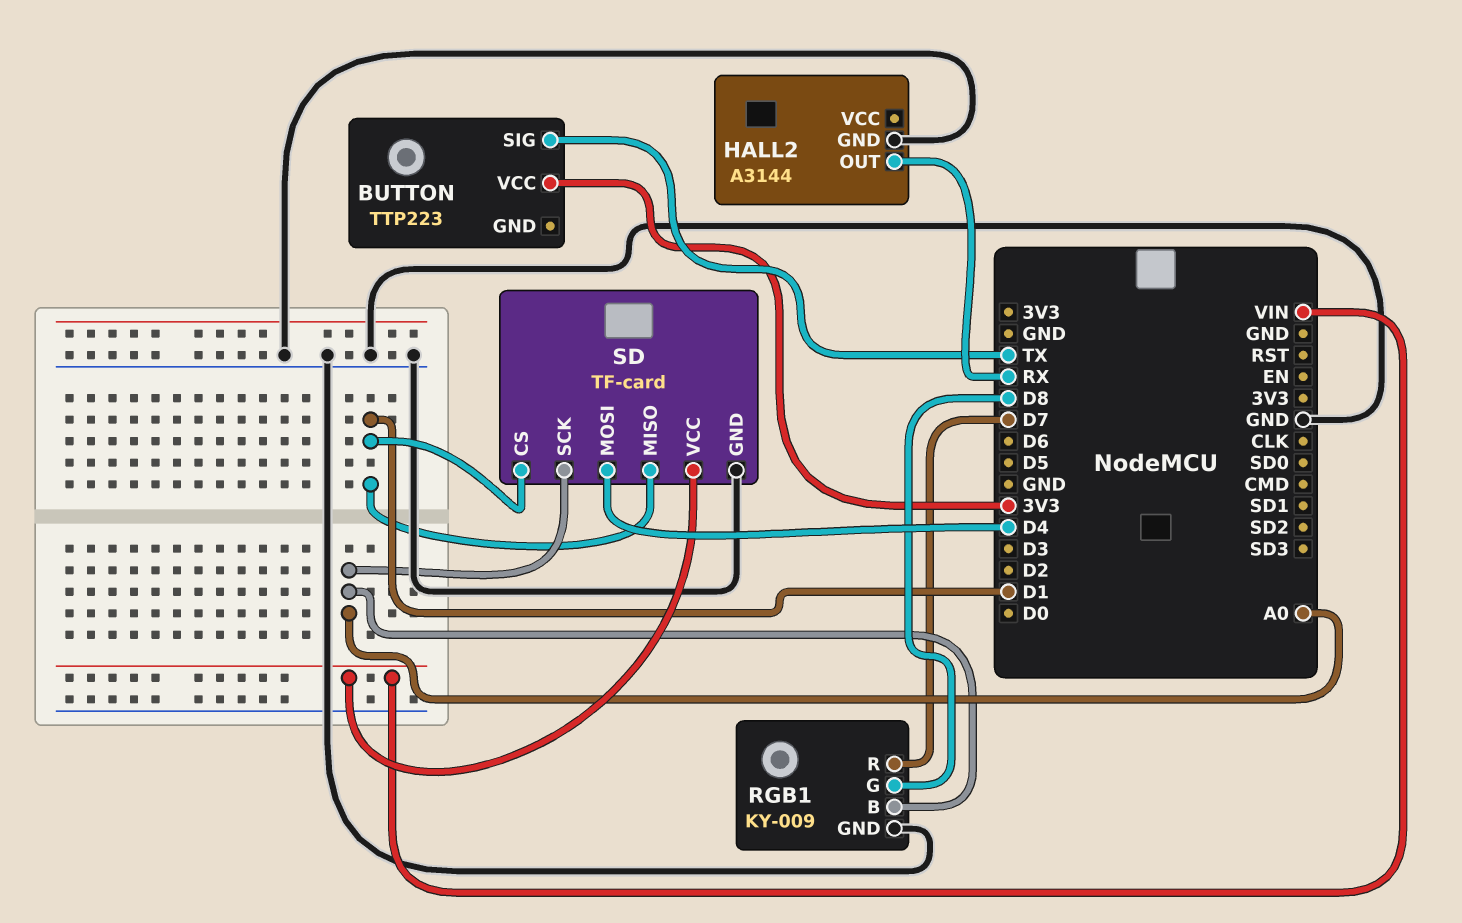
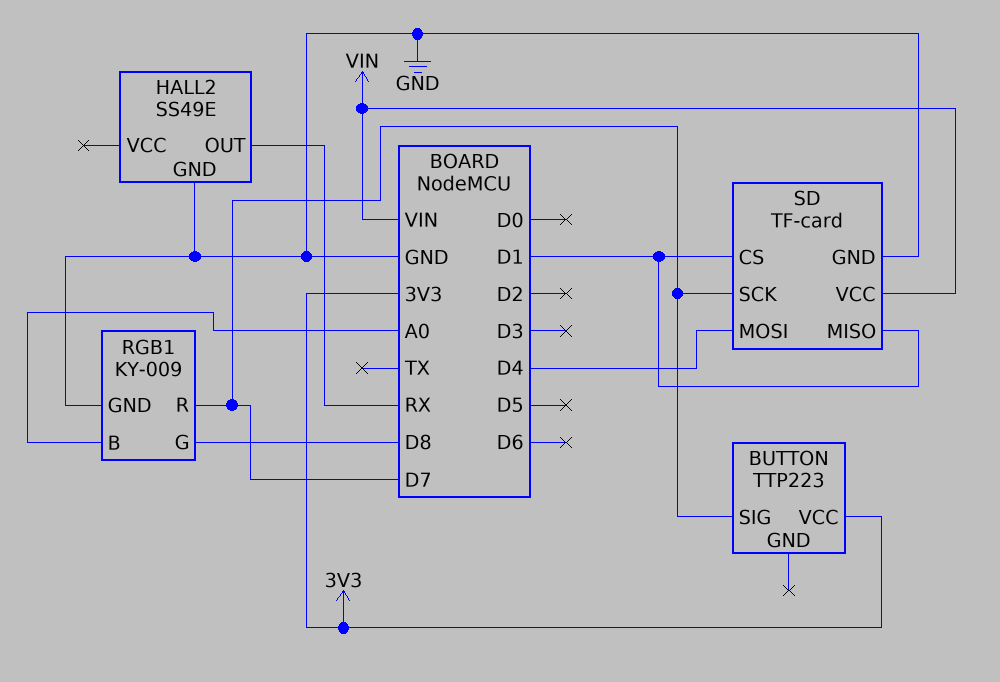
BUTTON pin SIG: TX -> D7
HALL2: A3144 -> SS49E
SD pin SCK: A0 -> D7

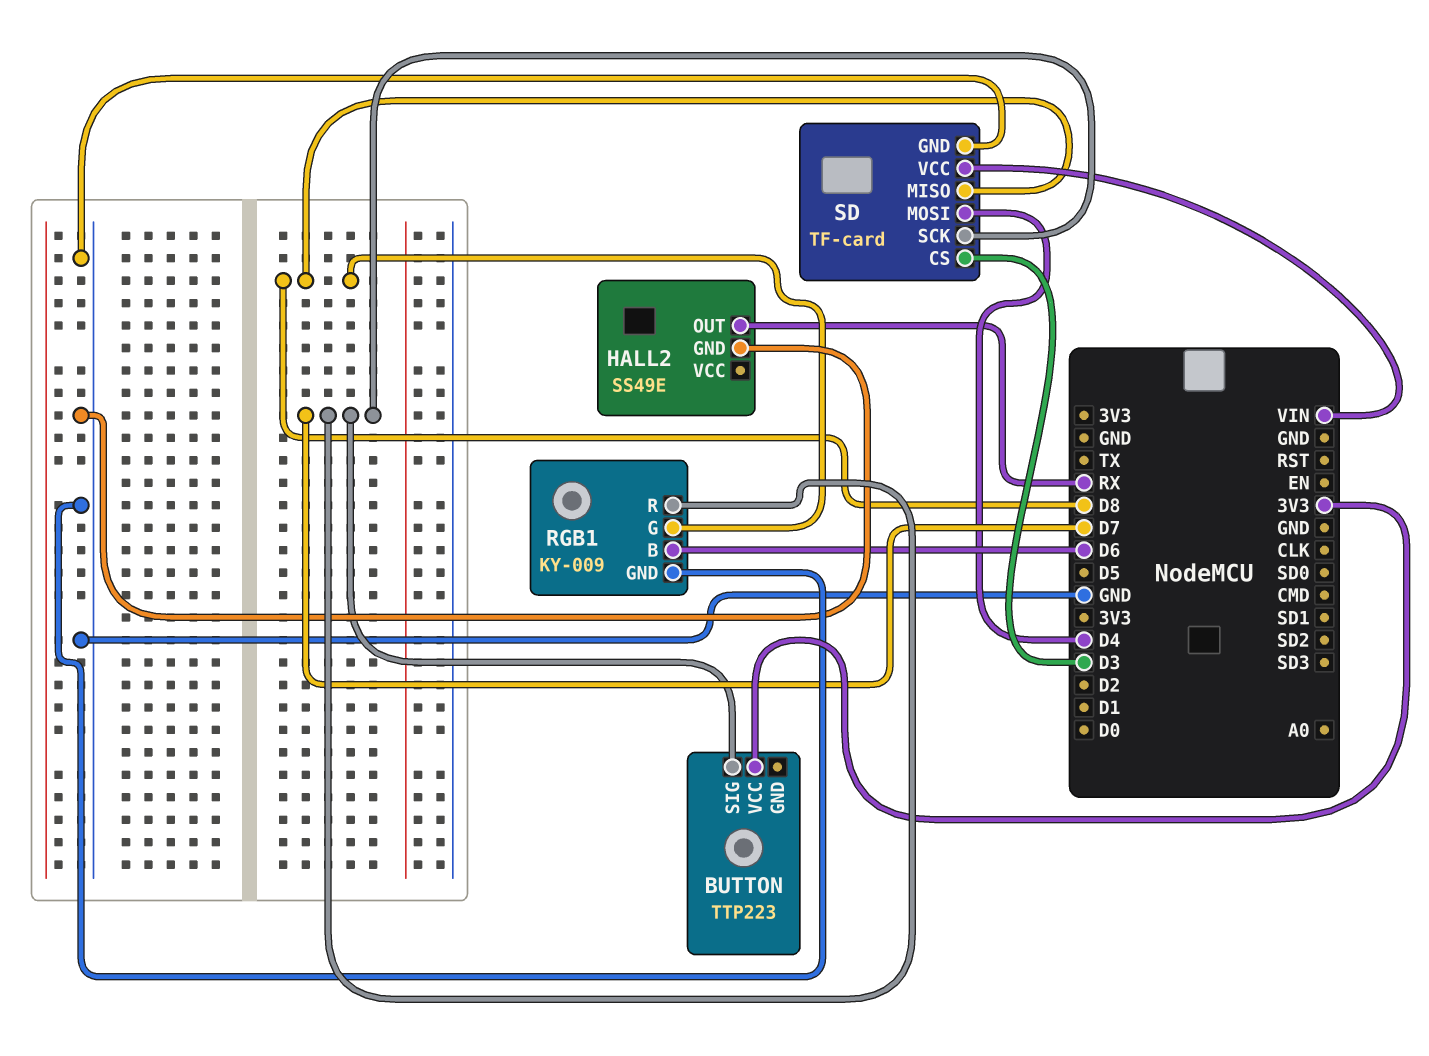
RGB1 pin B: A0 -> D6
SD pin CS: D1 -> D3
SD pin MISO: D1 -> D8

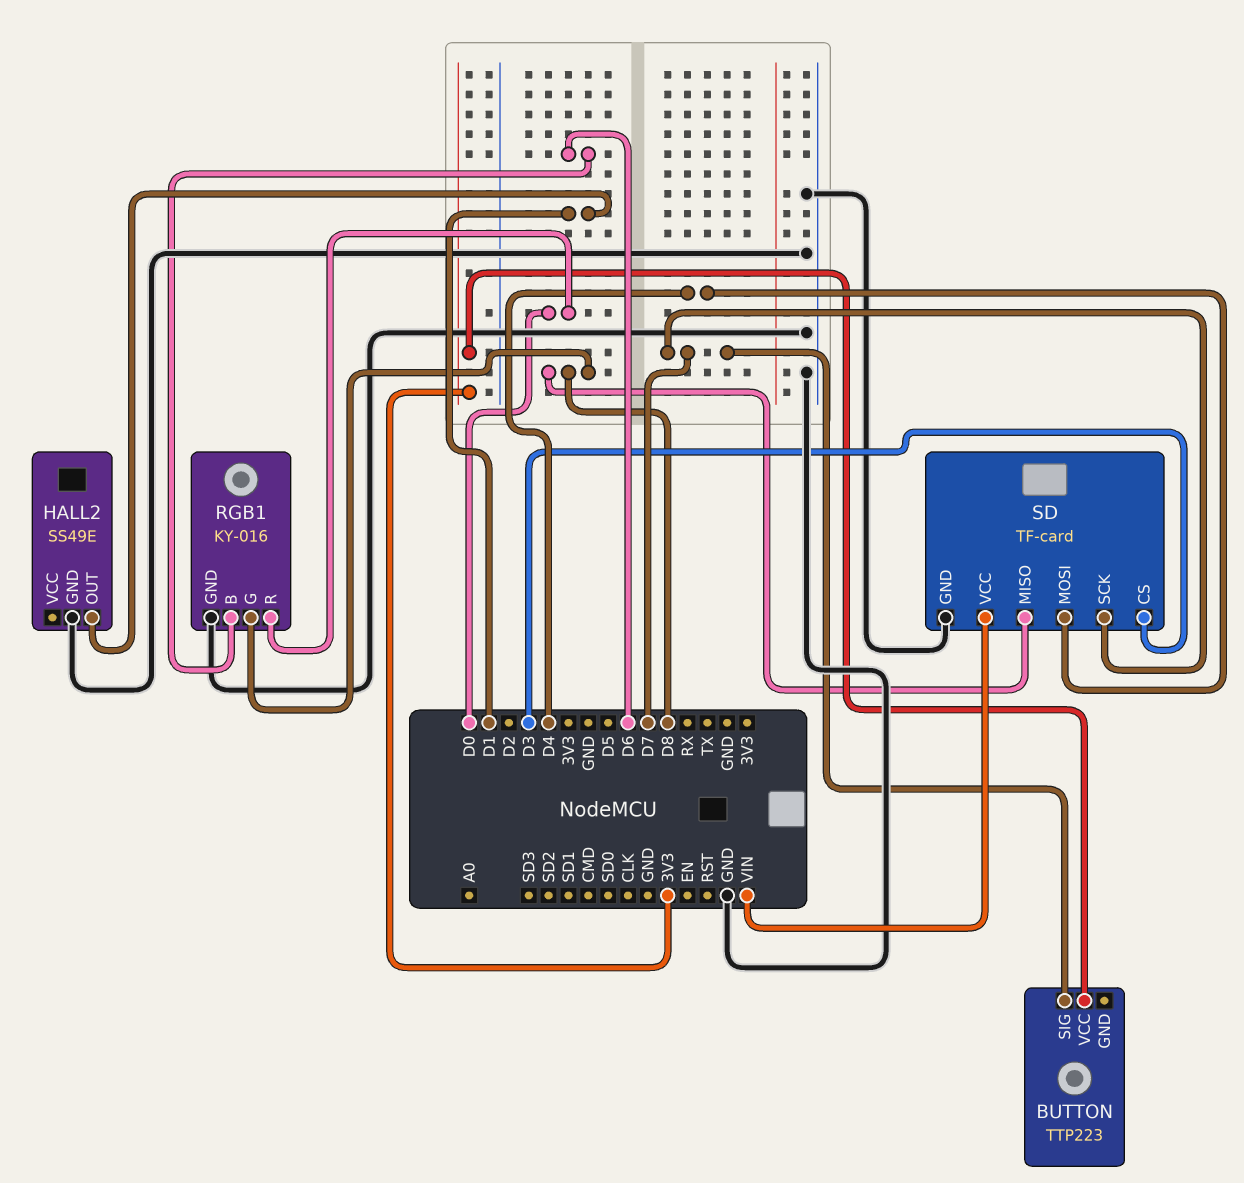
HALL2 pin OUT: RX -> D1
RGB1: KY-009 -> KY-016
RGB1 pin R: D7 -> D0

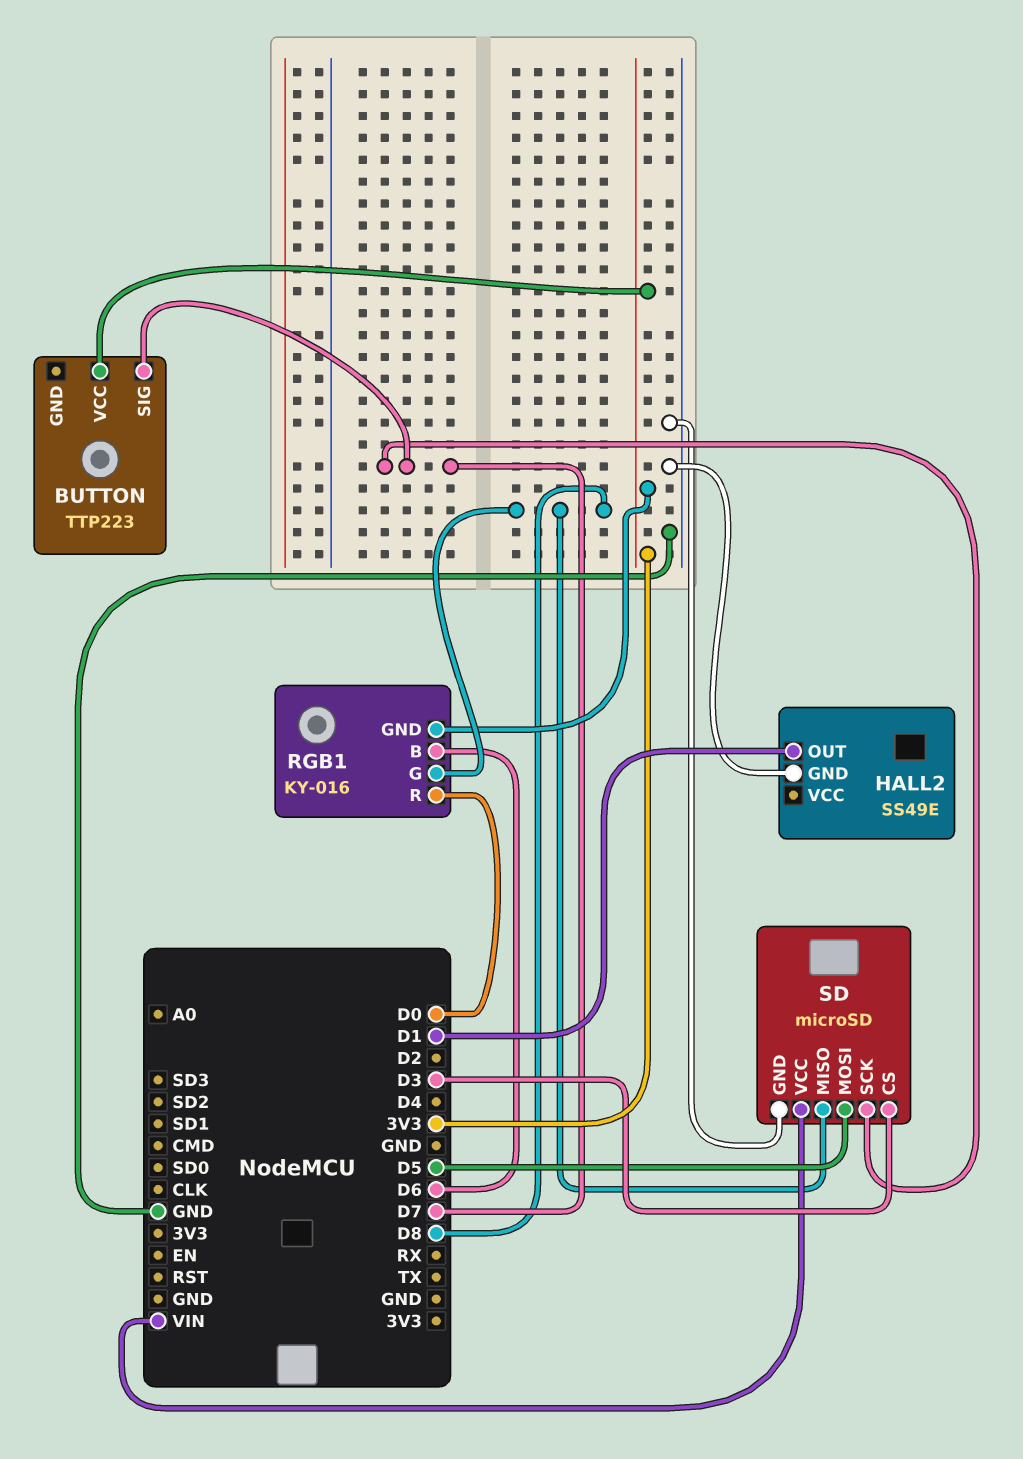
RGB1 pin GND: GND -> 3V3
SD: TF-card -> microSD
SD pin MOSI: D4 -> D5

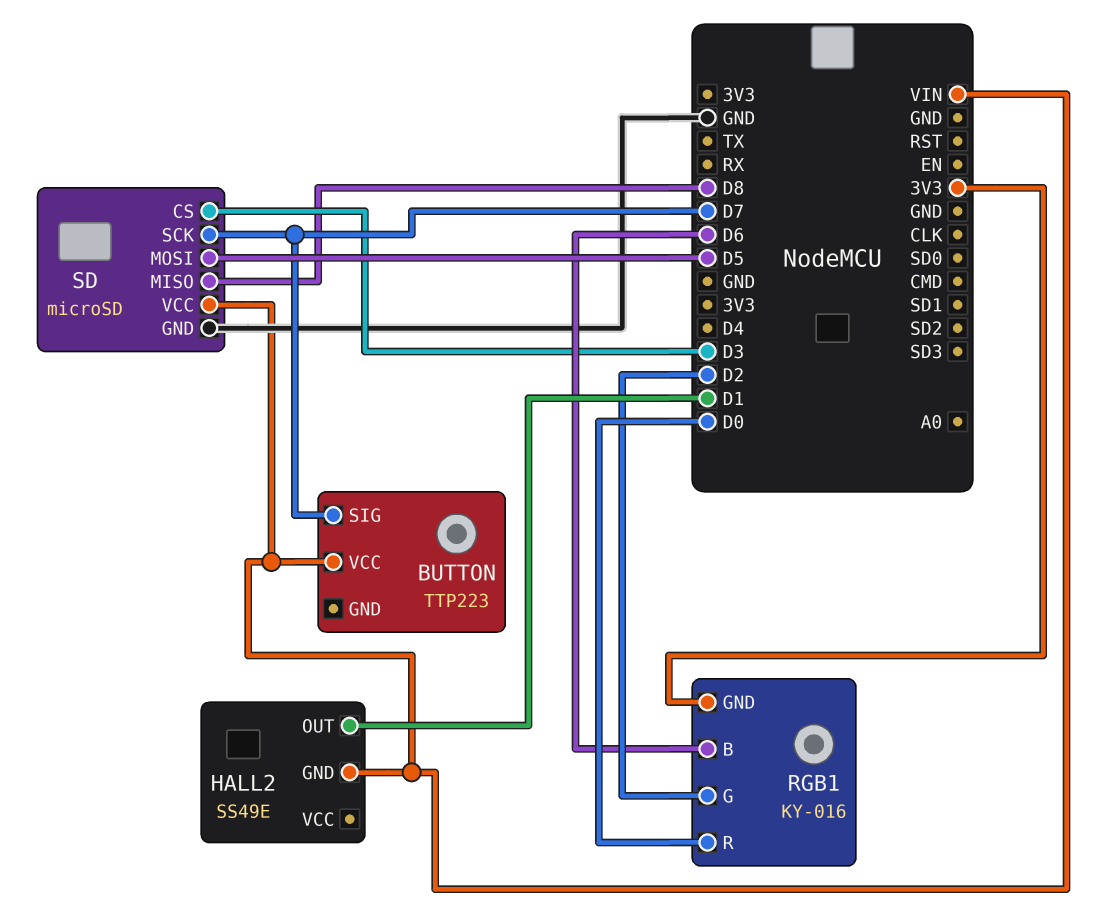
BUTTON pin VCC: 3V3 -> VIN
HALL2 pin GND: GND -> VIN
RGB1 pin G: D8 -> D2

